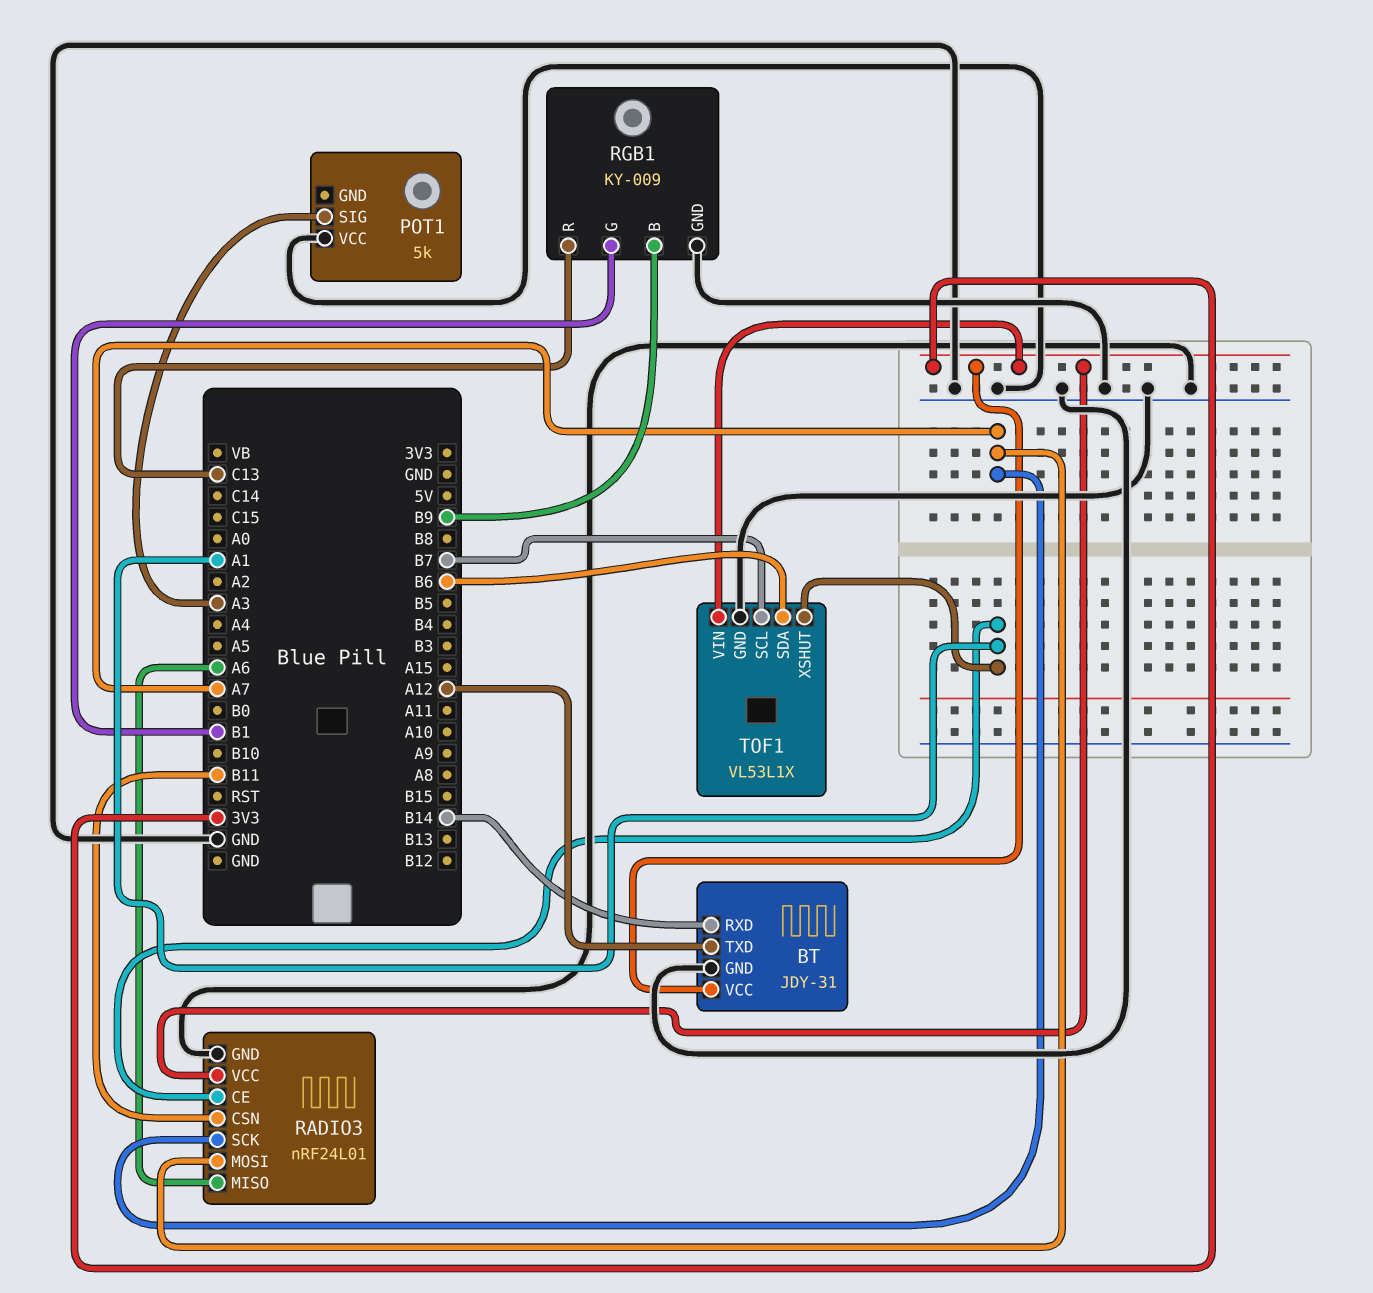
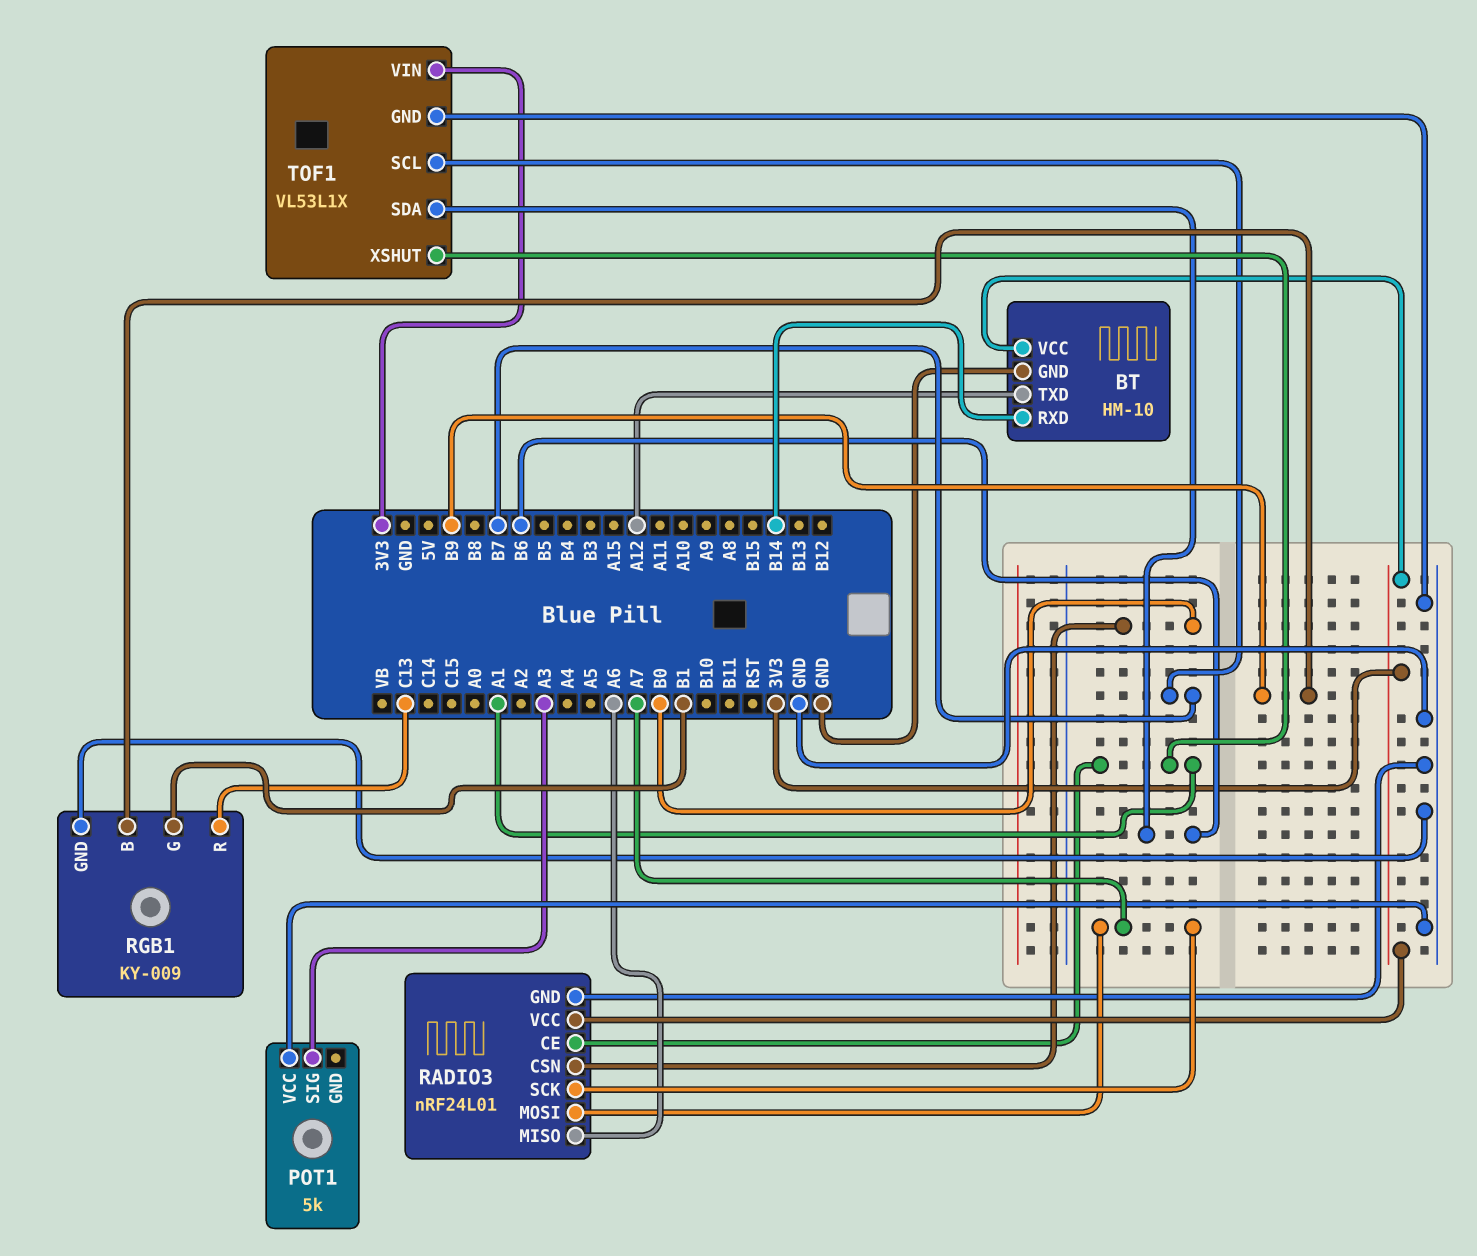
BT: JDY-31 -> HM-10
RADIO3 pin CSN: B11 -> B0

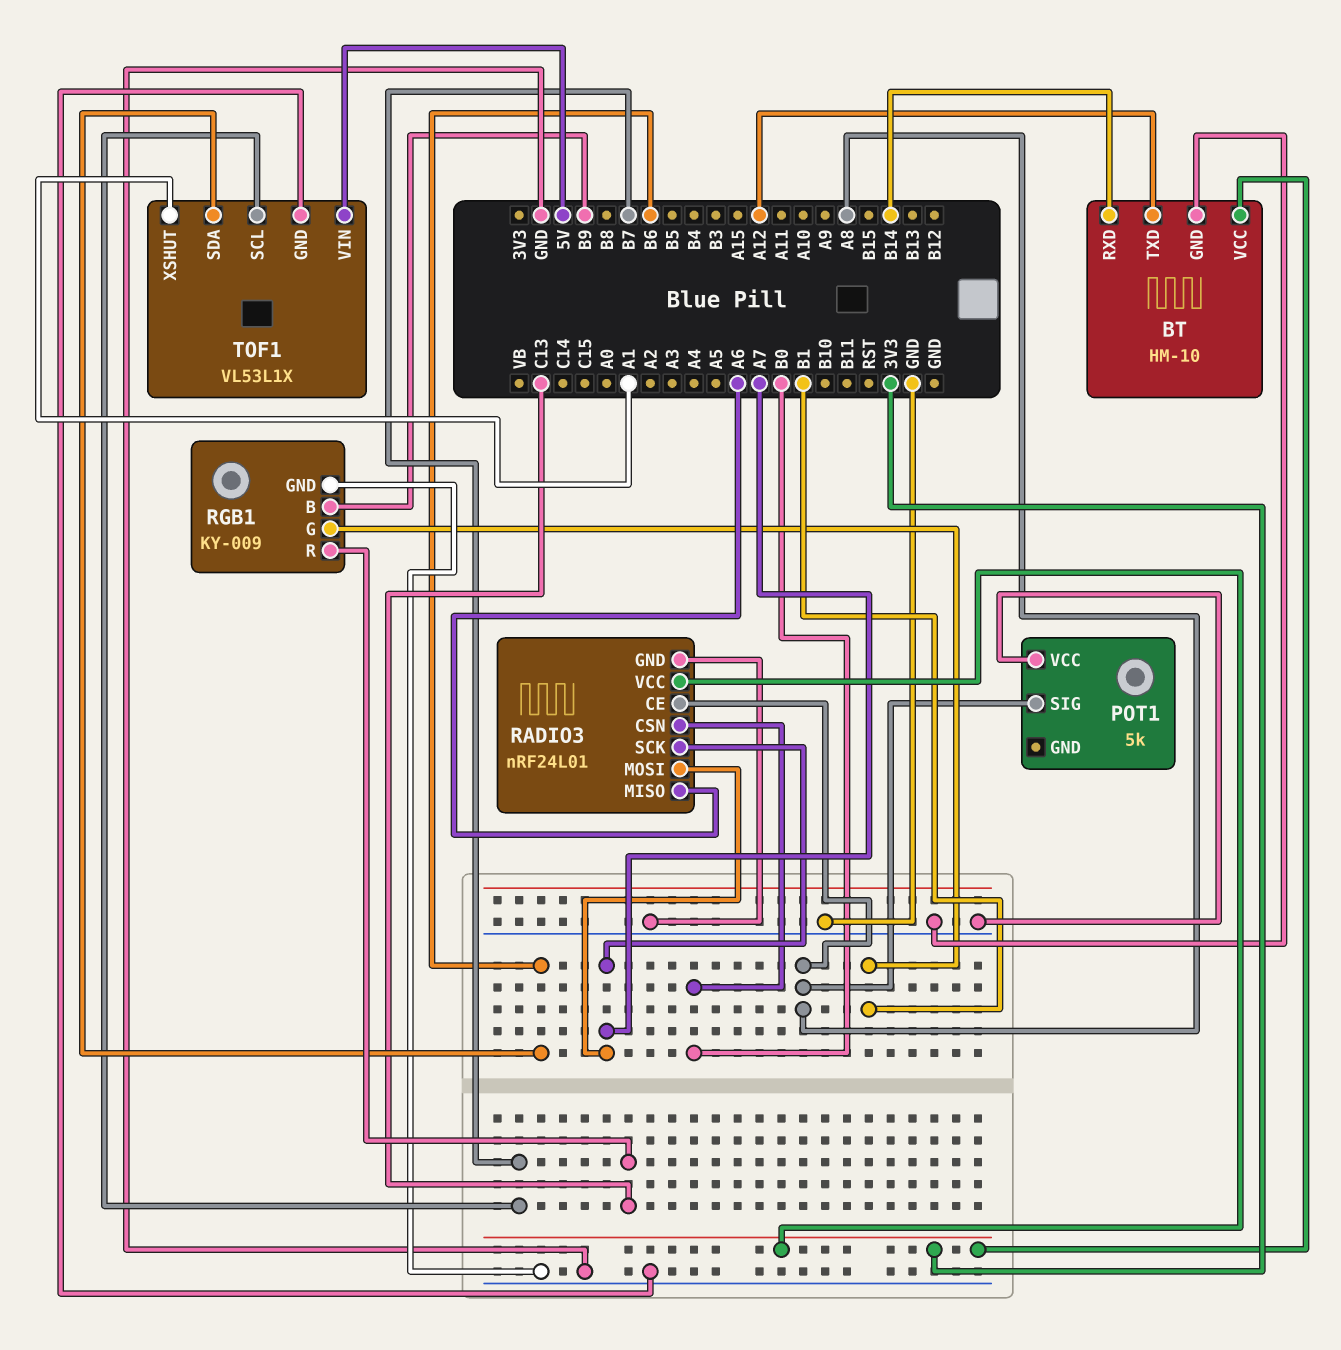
POT1 pin SIG: A3 -> A8
RADIO3 pin CE: A1 -> A8
TOF1 pin VIN: 3V3 -> 5V

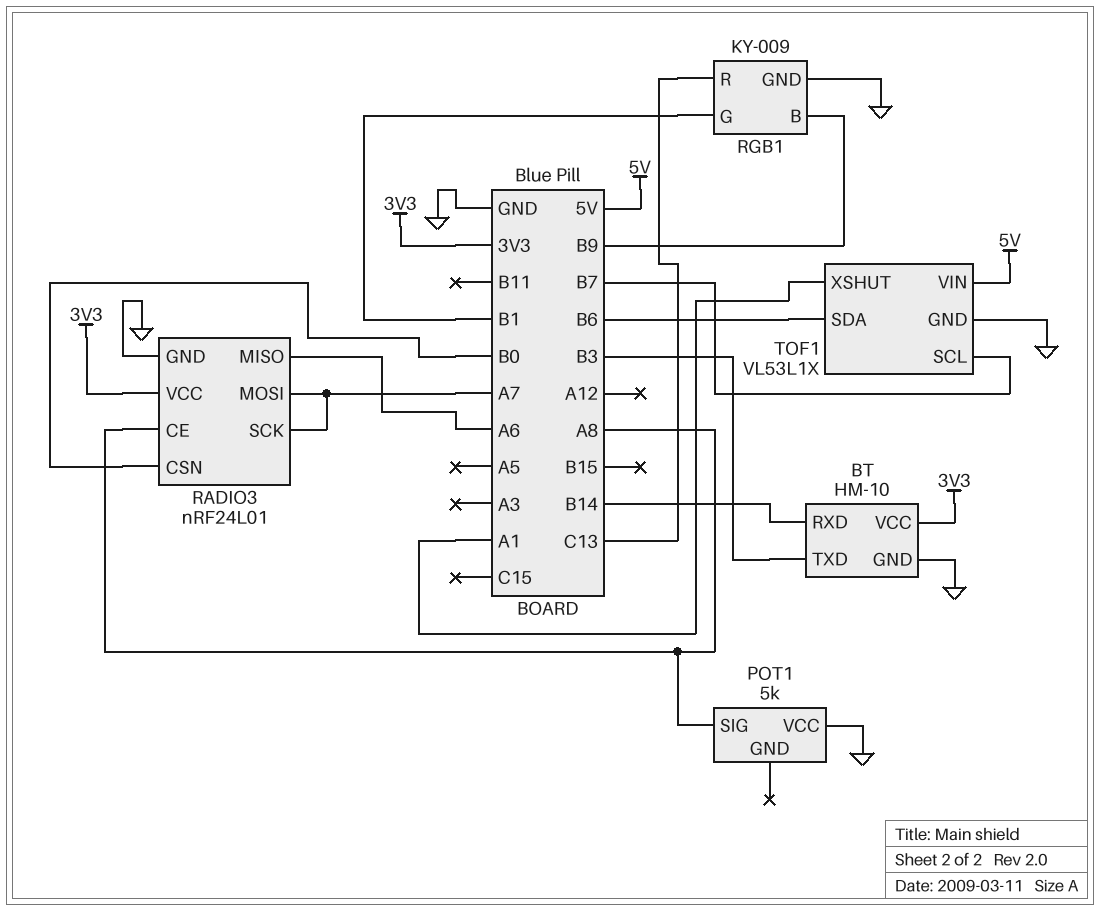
BT pin TXD: A12 -> B3

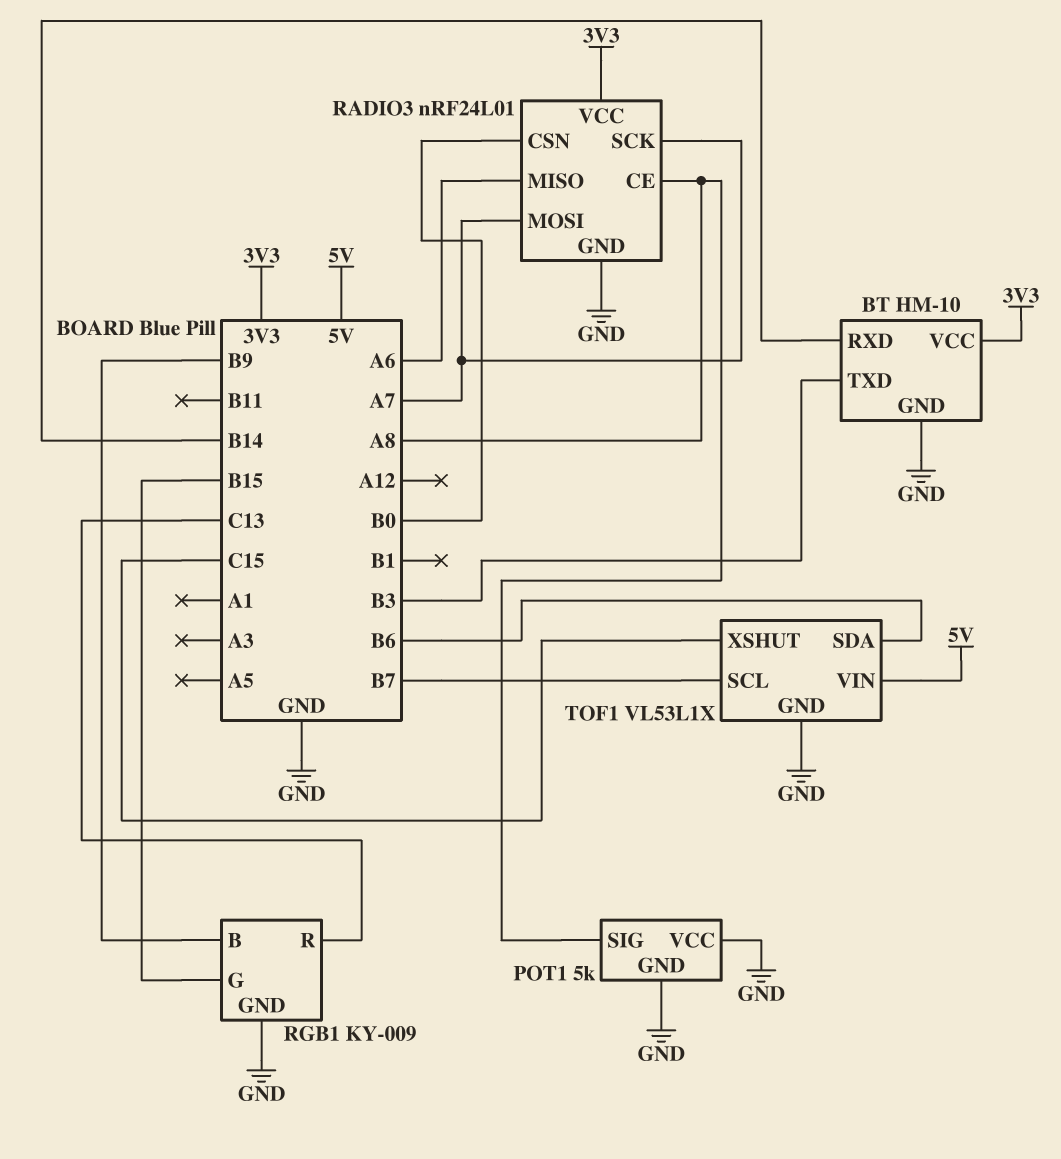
POT1 pin GND: none -> GND
RGB1 pin G: B1 -> B15
TOF1 pin XSHUT: A1 -> C15

